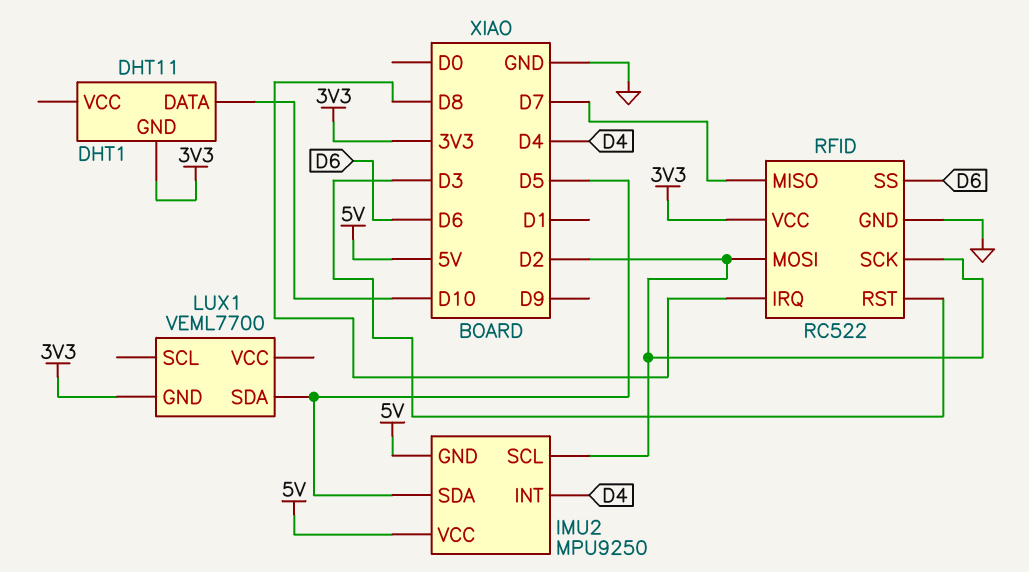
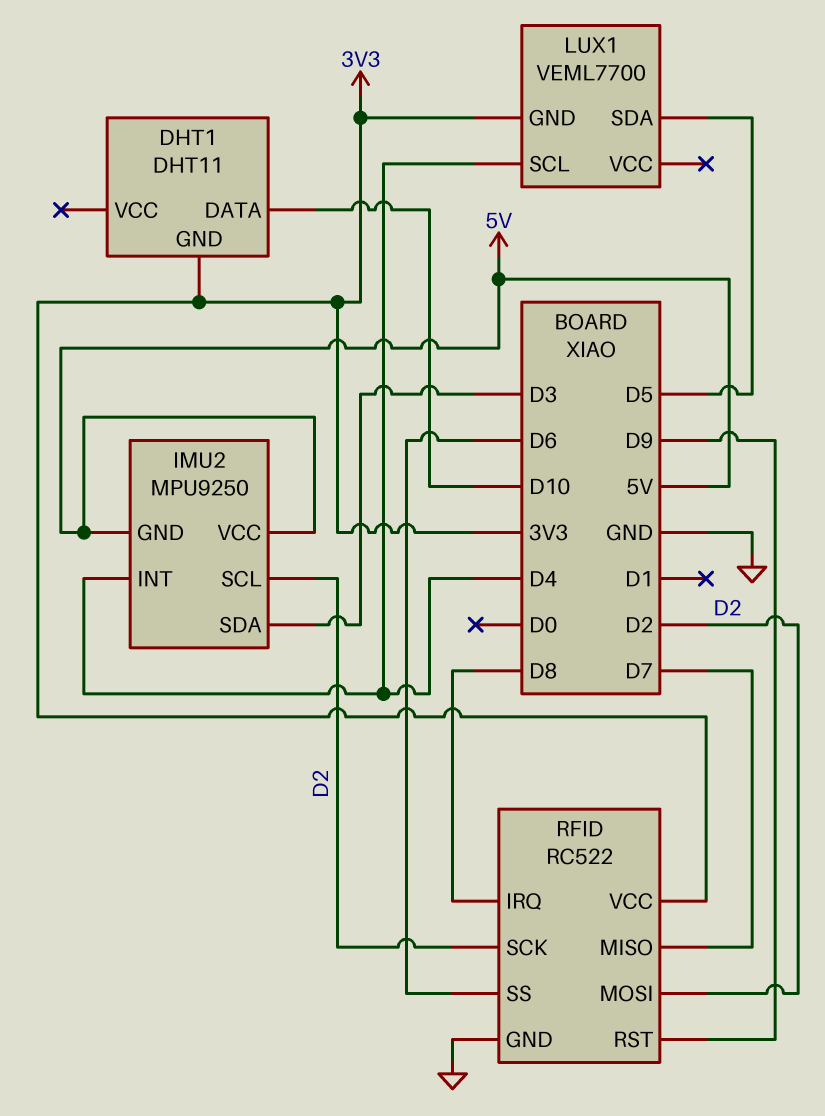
IMU2 pin SDA: D5 -> D3
LUX1 pin SCL: none -> D4
RFID pin RST: D3 -> D9

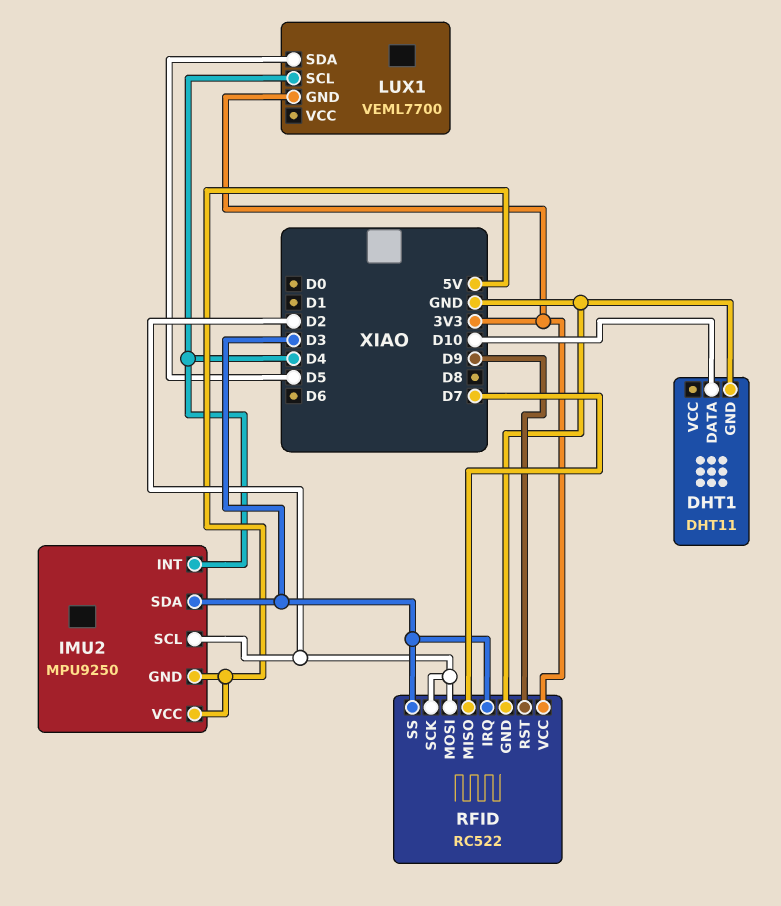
DHT1 pin GND: 3V3 -> GND
RFID pin IRQ: D8 -> D3
RFID pin SS: D6 -> D3

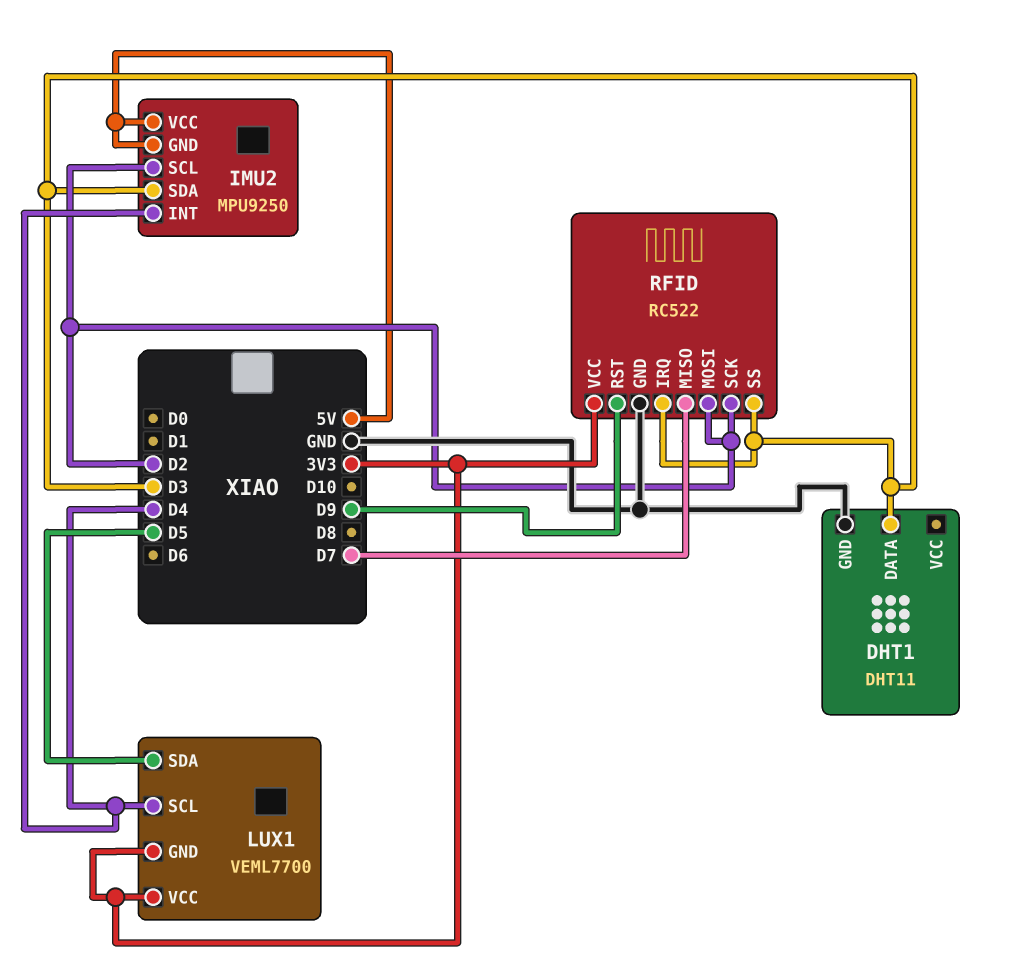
DHT1 pin DATA: D10 -> D3
LUX1 pin VCC: none -> 3V3

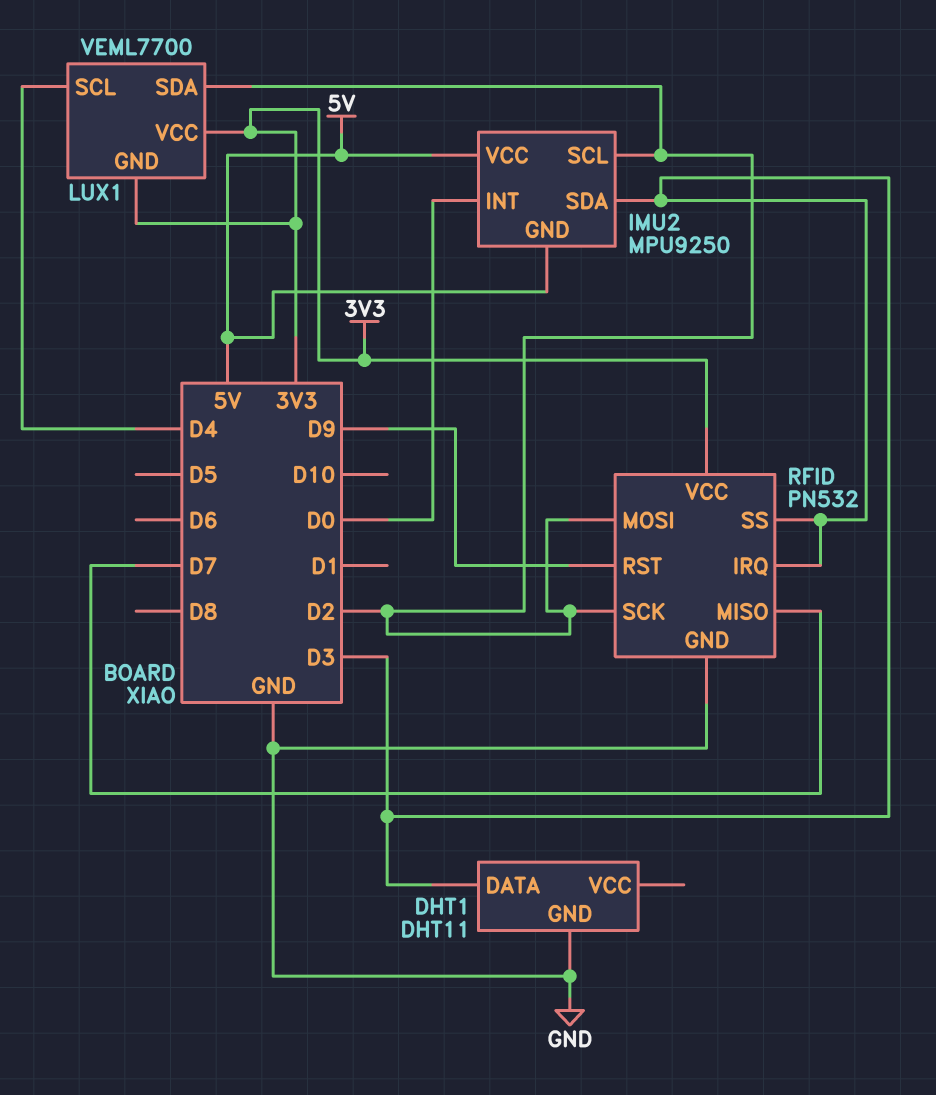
IMU2 pin INT: D4 -> D0
LUX1 pin SDA: D5 -> D2
RFID: RC522 -> PN532

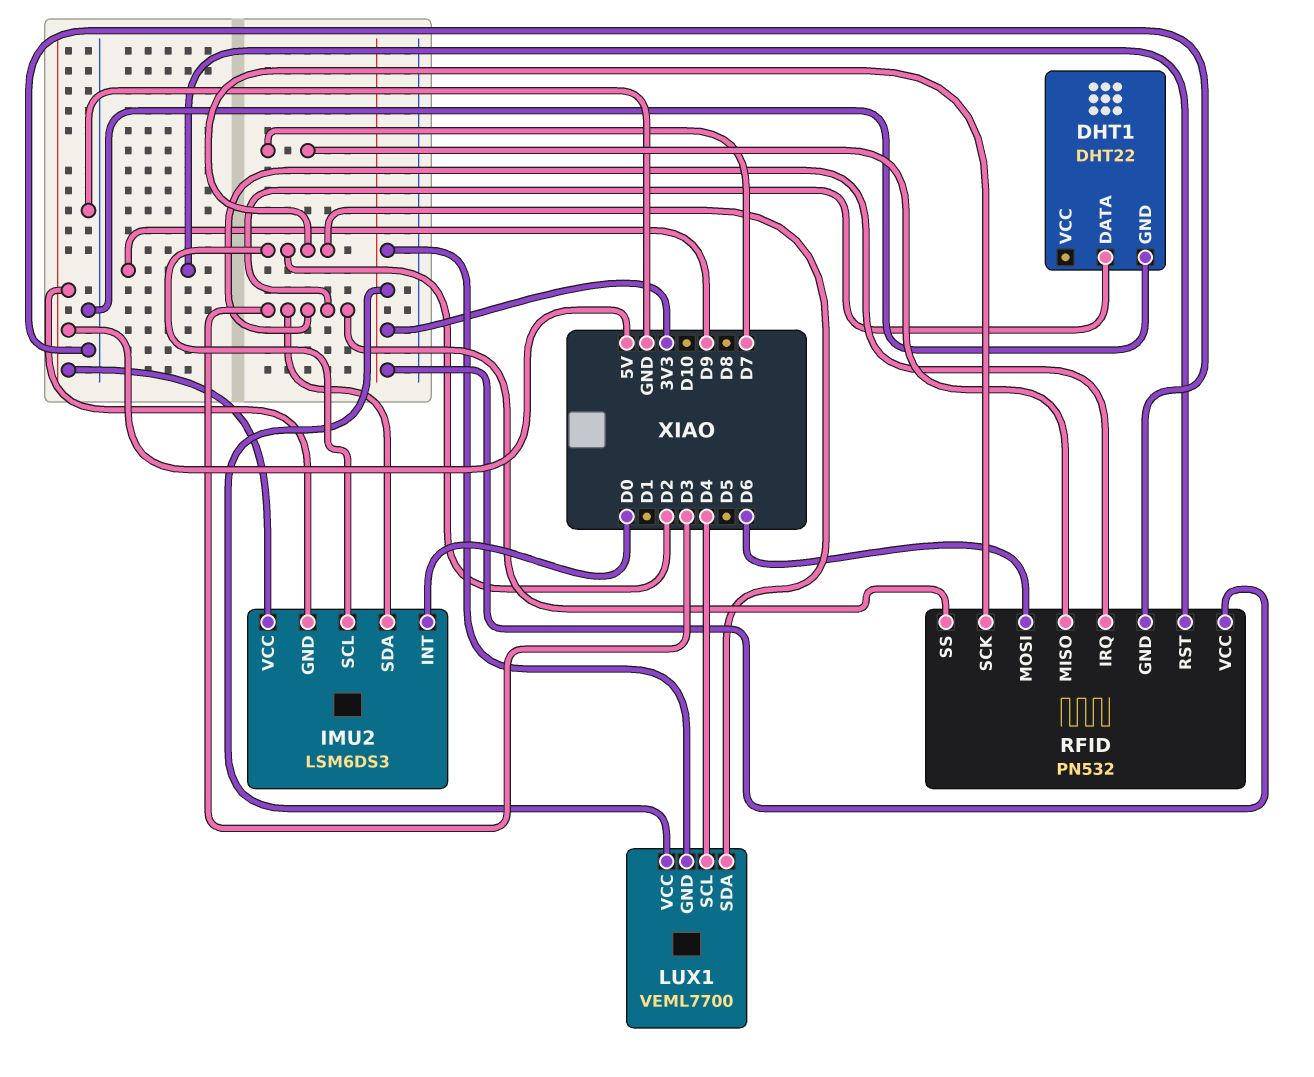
DHT1: DHT11 -> DHT22
IMU2: MPU9250 -> LSM6DS3
RFID pin MOSI: D2 -> D6

